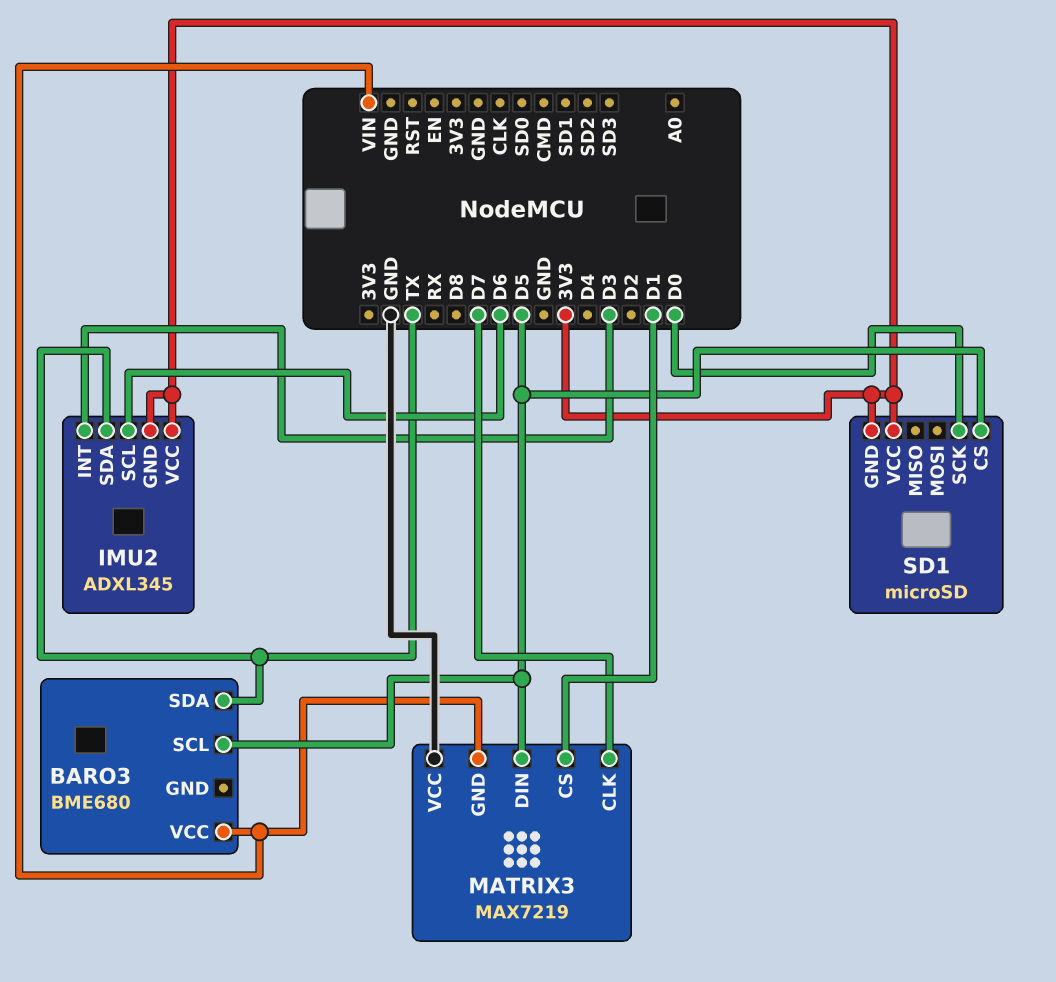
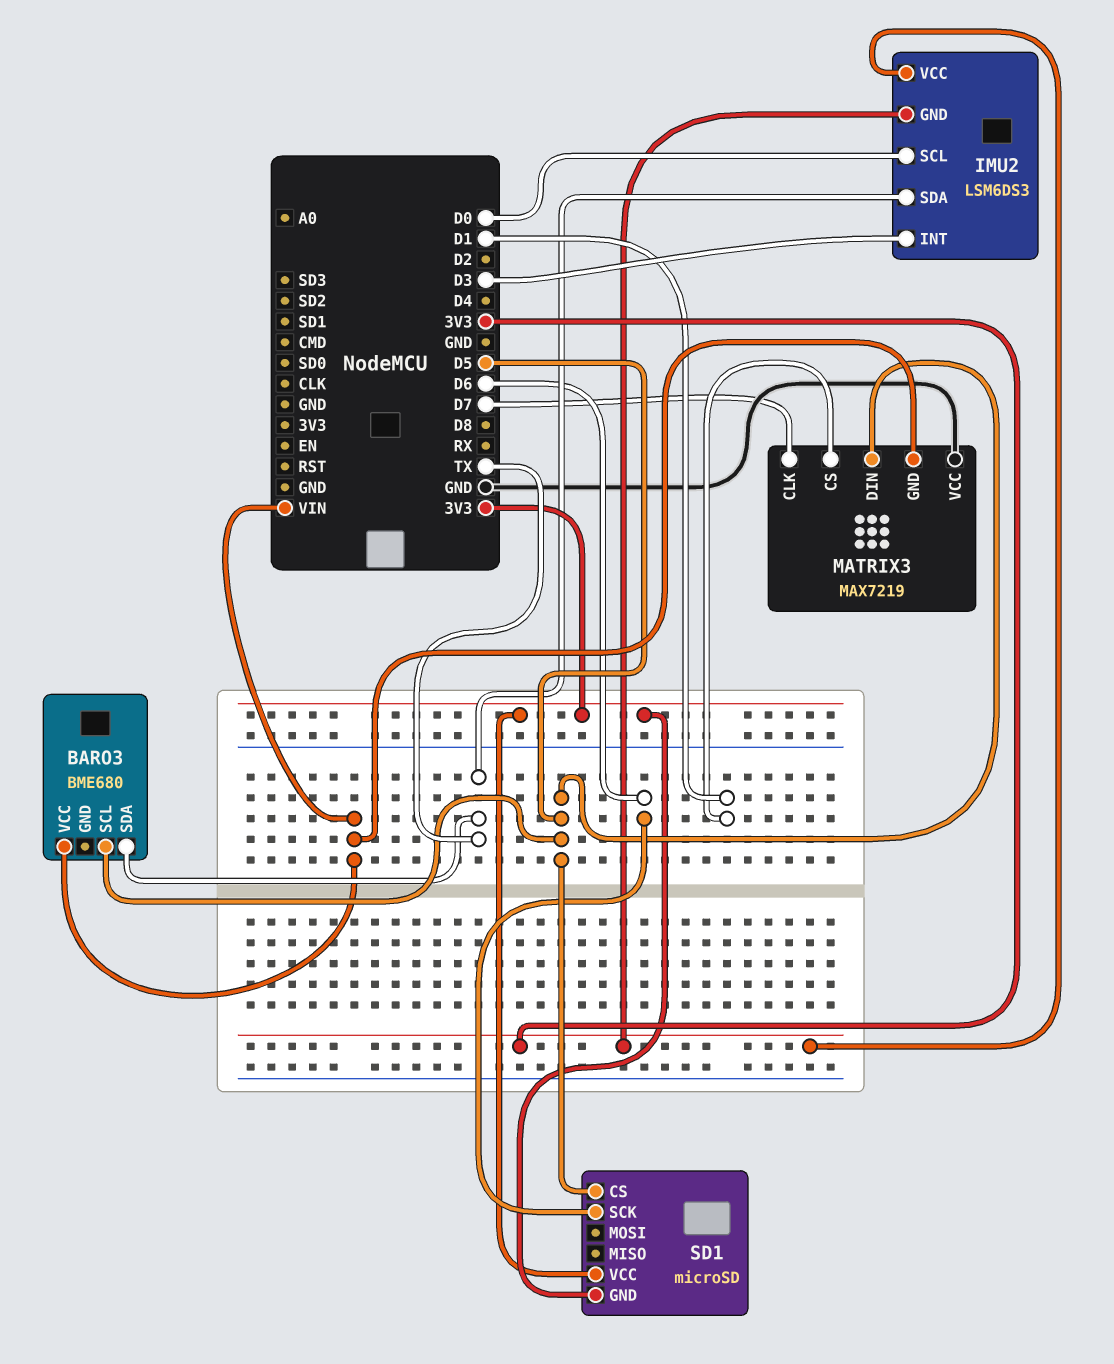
IMU2: ADXL345 -> LSM6DS3
IMU2 pin SCL: D6 -> D0
SD1 pin SCK: D0 -> D6

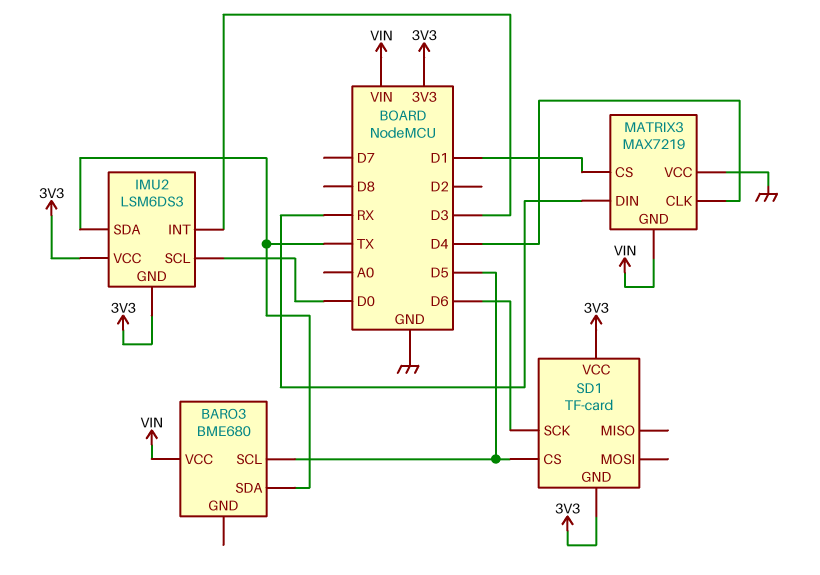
MATRIX3 pin CLK: D7 -> D4
MATRIX3 pin DIN: D5 -> RX
SD1: microSD -> TF-card

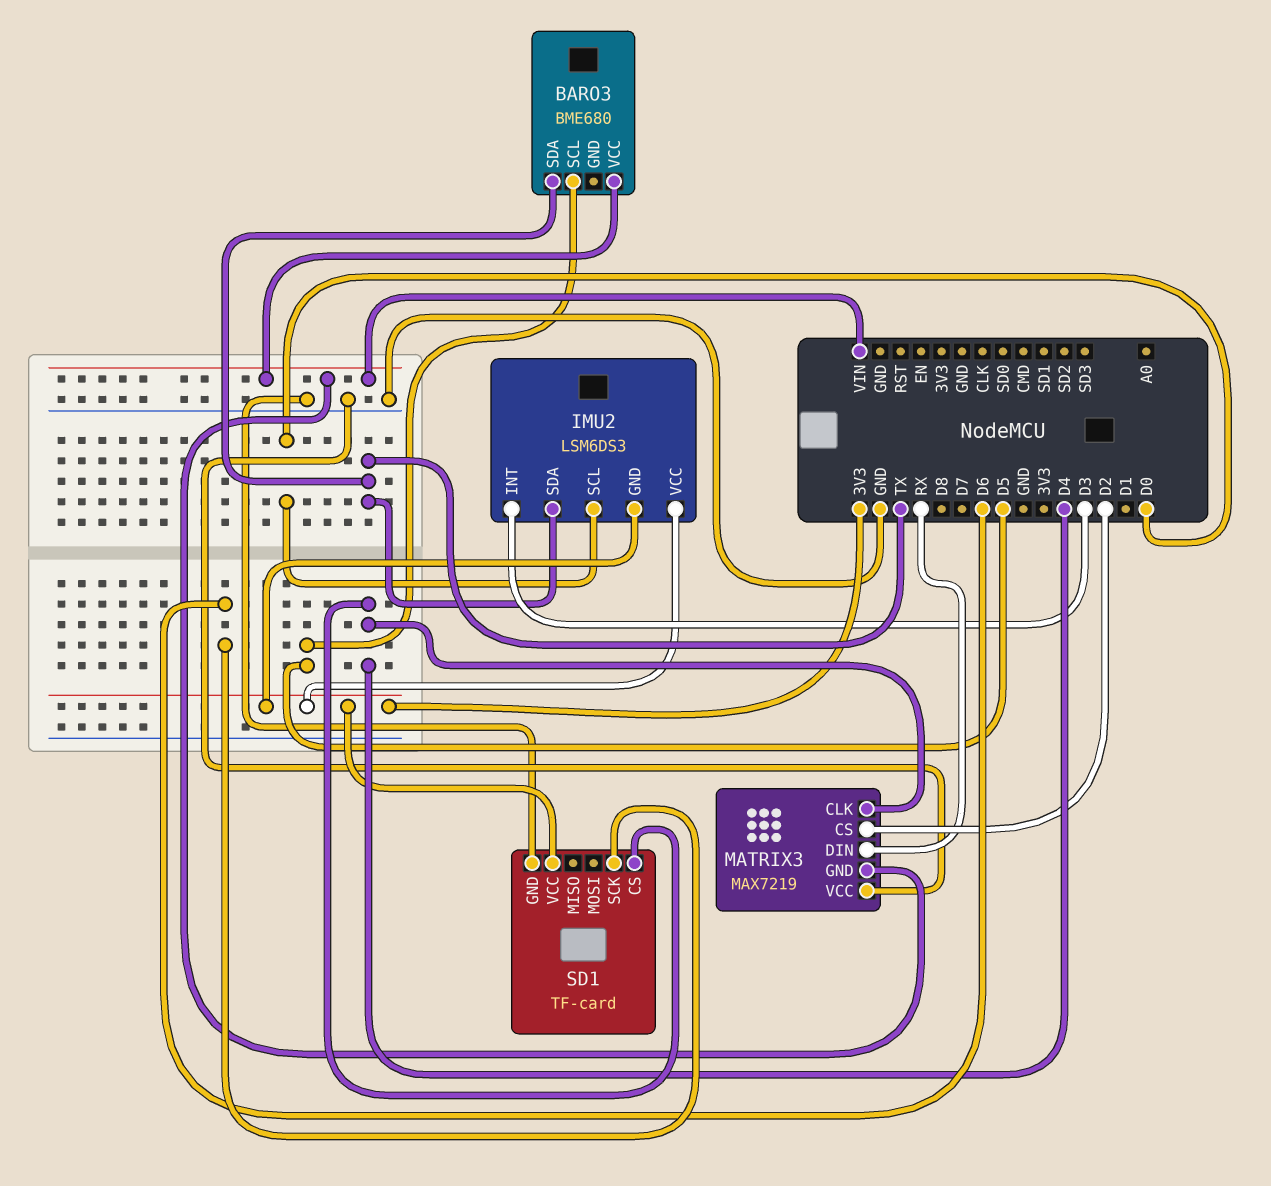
MATRIX3 pin CS: D1 -> D2
SD1 pin CS: D5 -> D4
SD1 pin GND: 3V3 -> GND

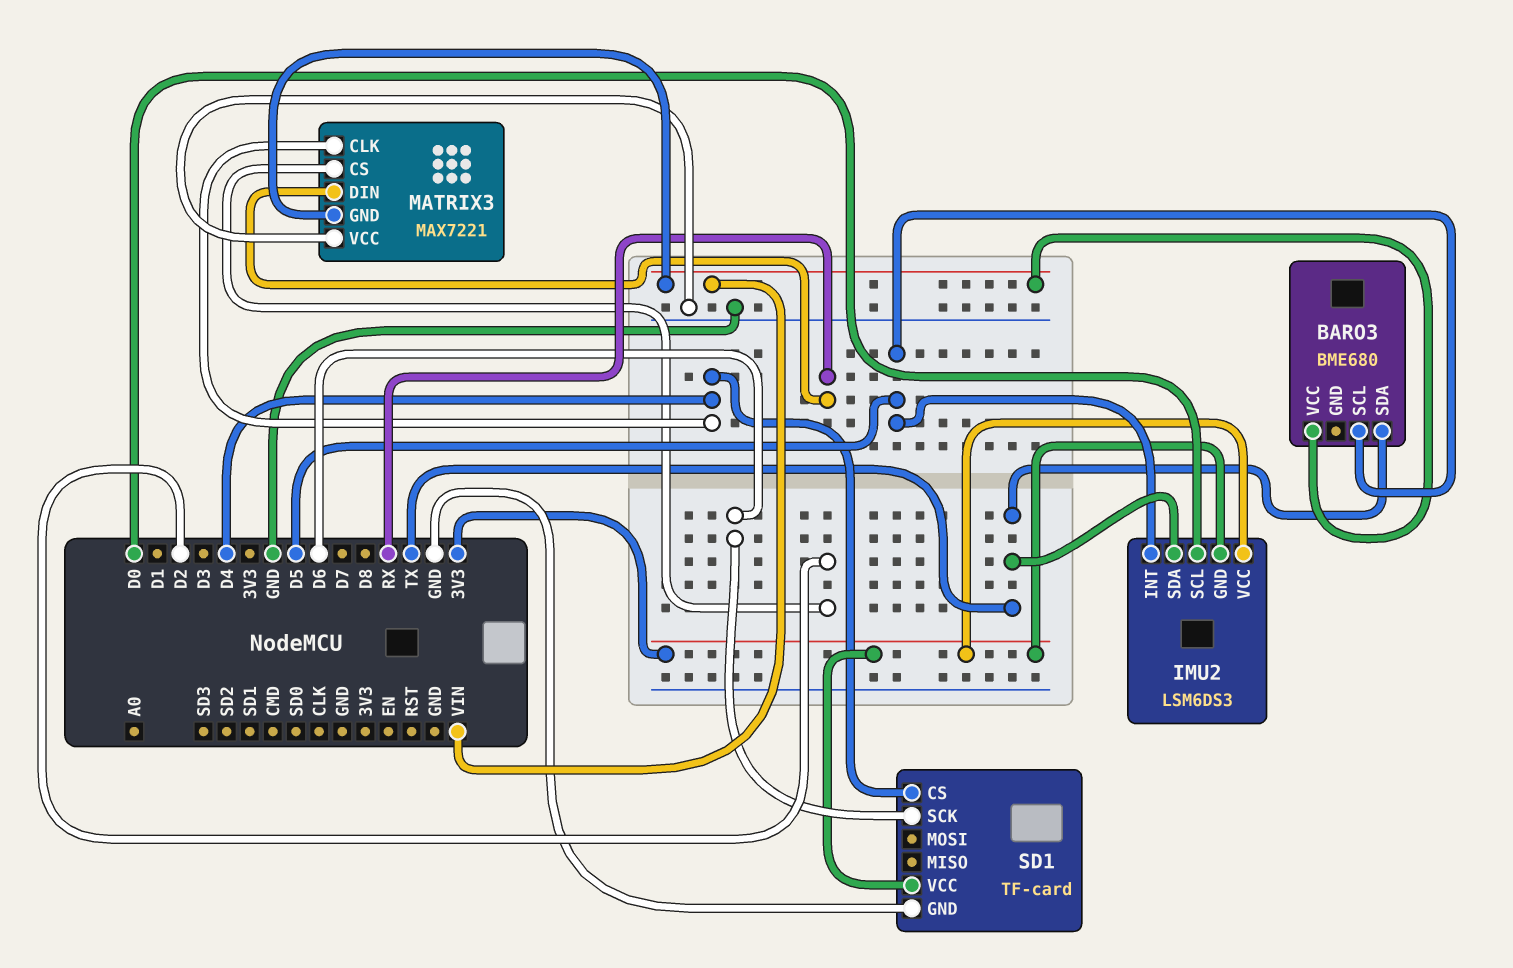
IMU2 pin INT: D3 -> D5
MATRIX3: MAX7219 -> MAX7221

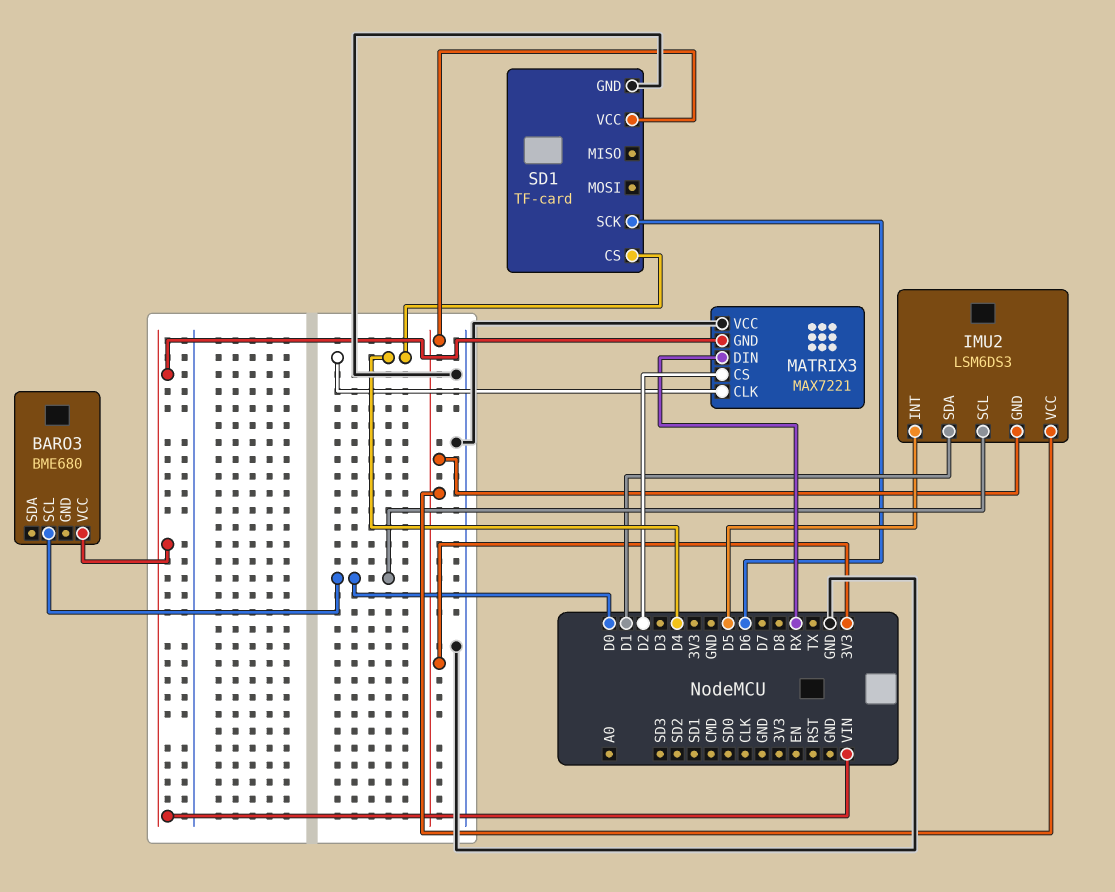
BARO3 pin SCL: D5 -> D0
BARO3 pin SDA: TX -> none
IMU2 pin SDA: TX -> D1

